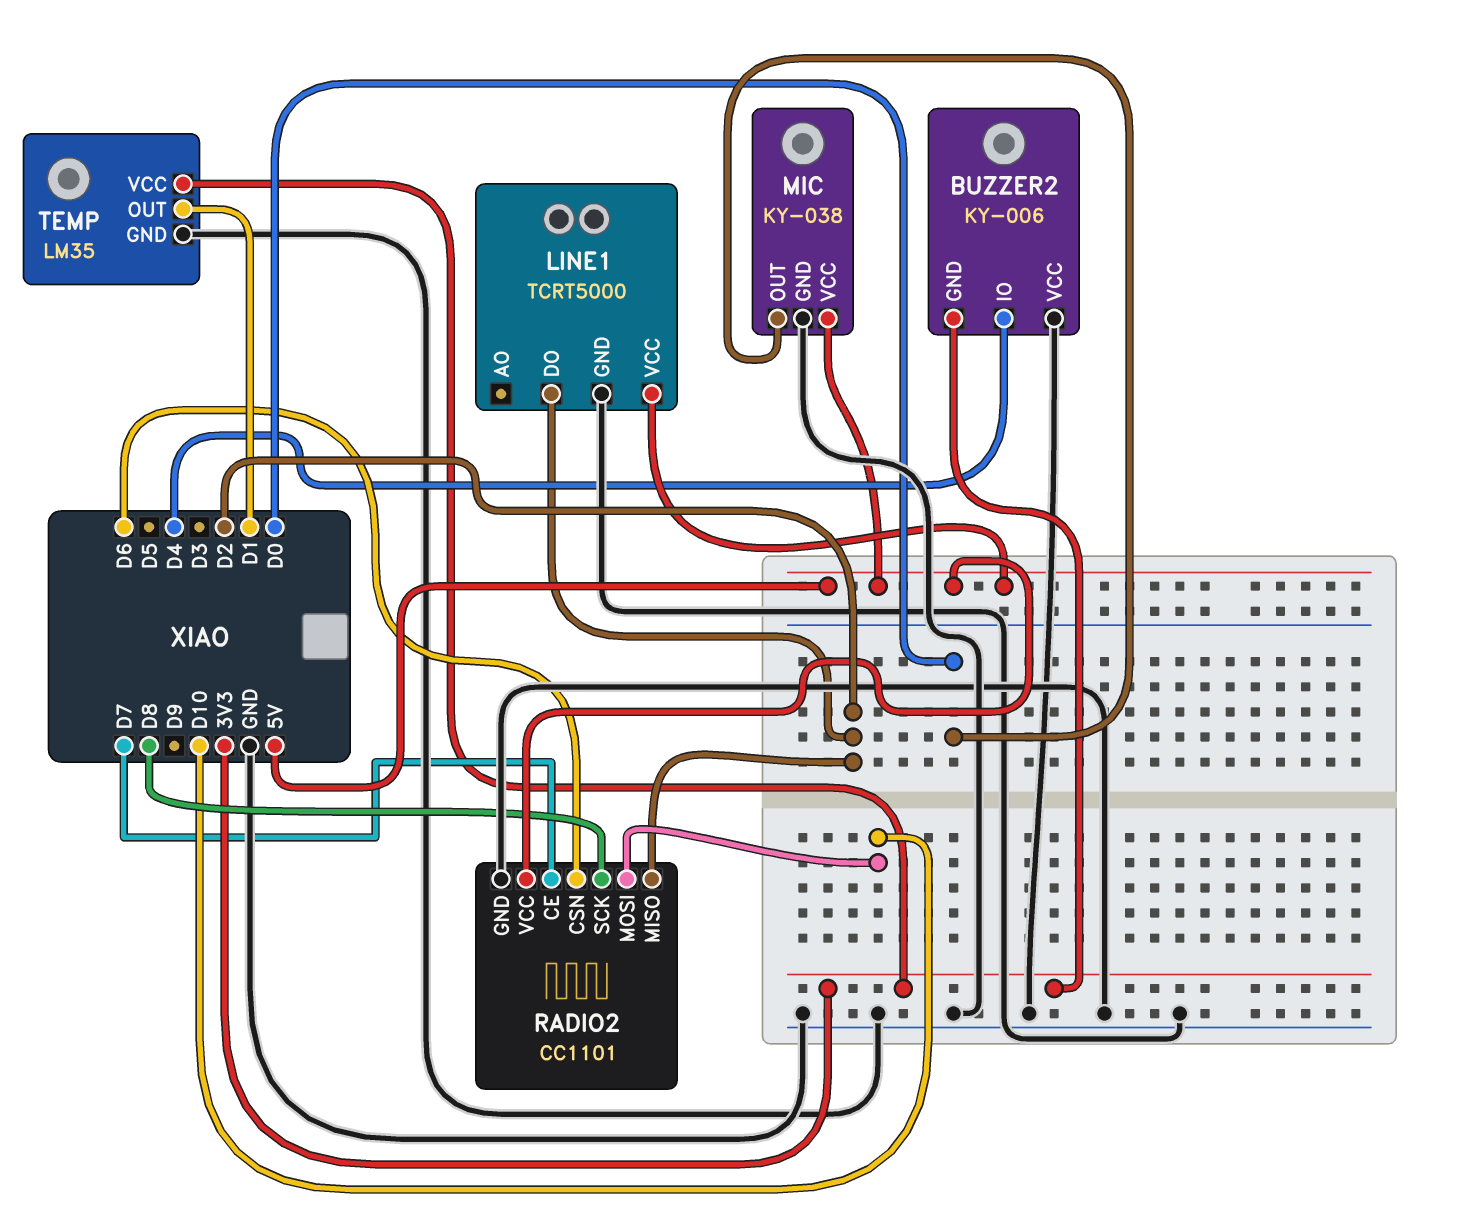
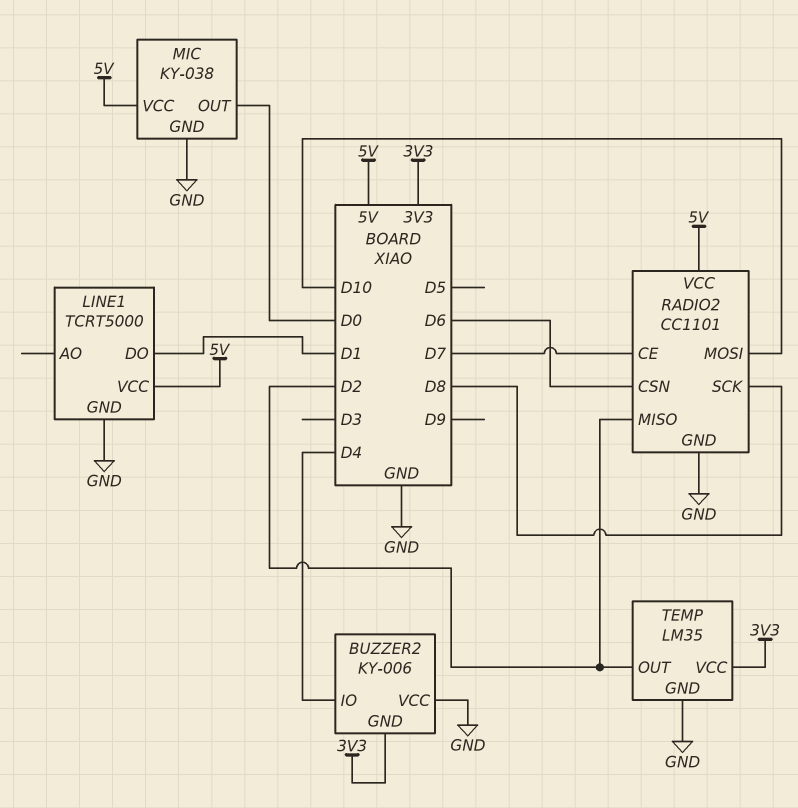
LINE1 pin DO: D2 -> D1
TEMP pin OUT: D1 -> D2

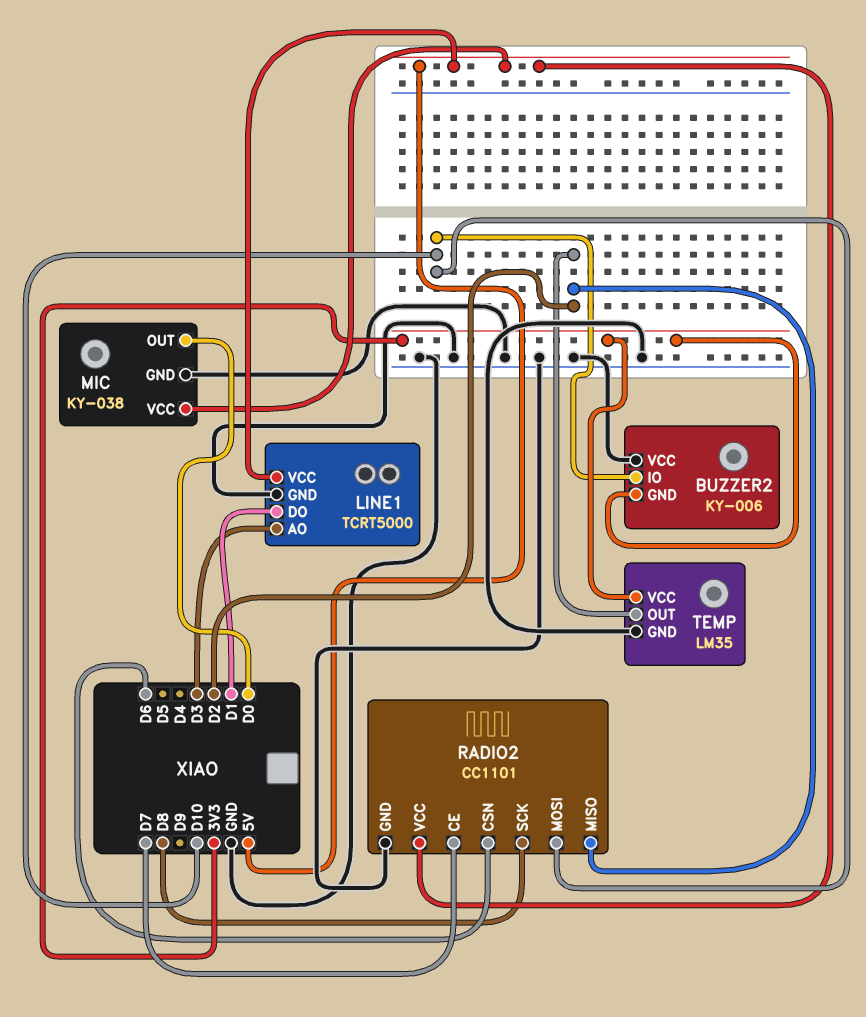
BUZZER2 pin IO: D4 -> D10
LINE1 pin AO: none -> D3

